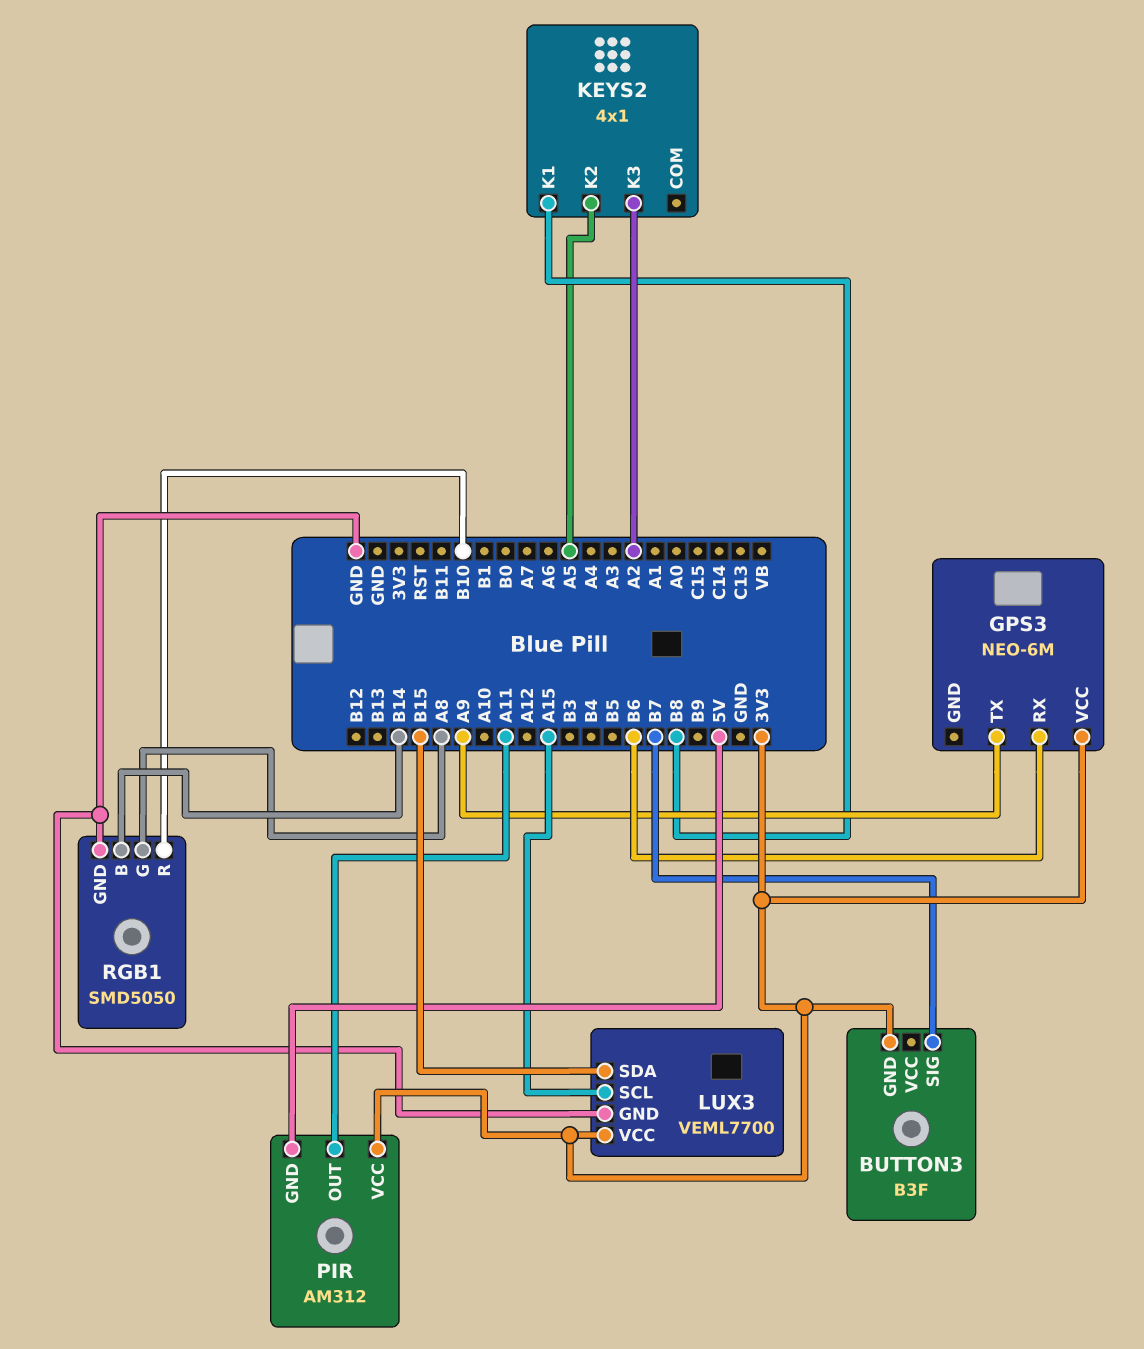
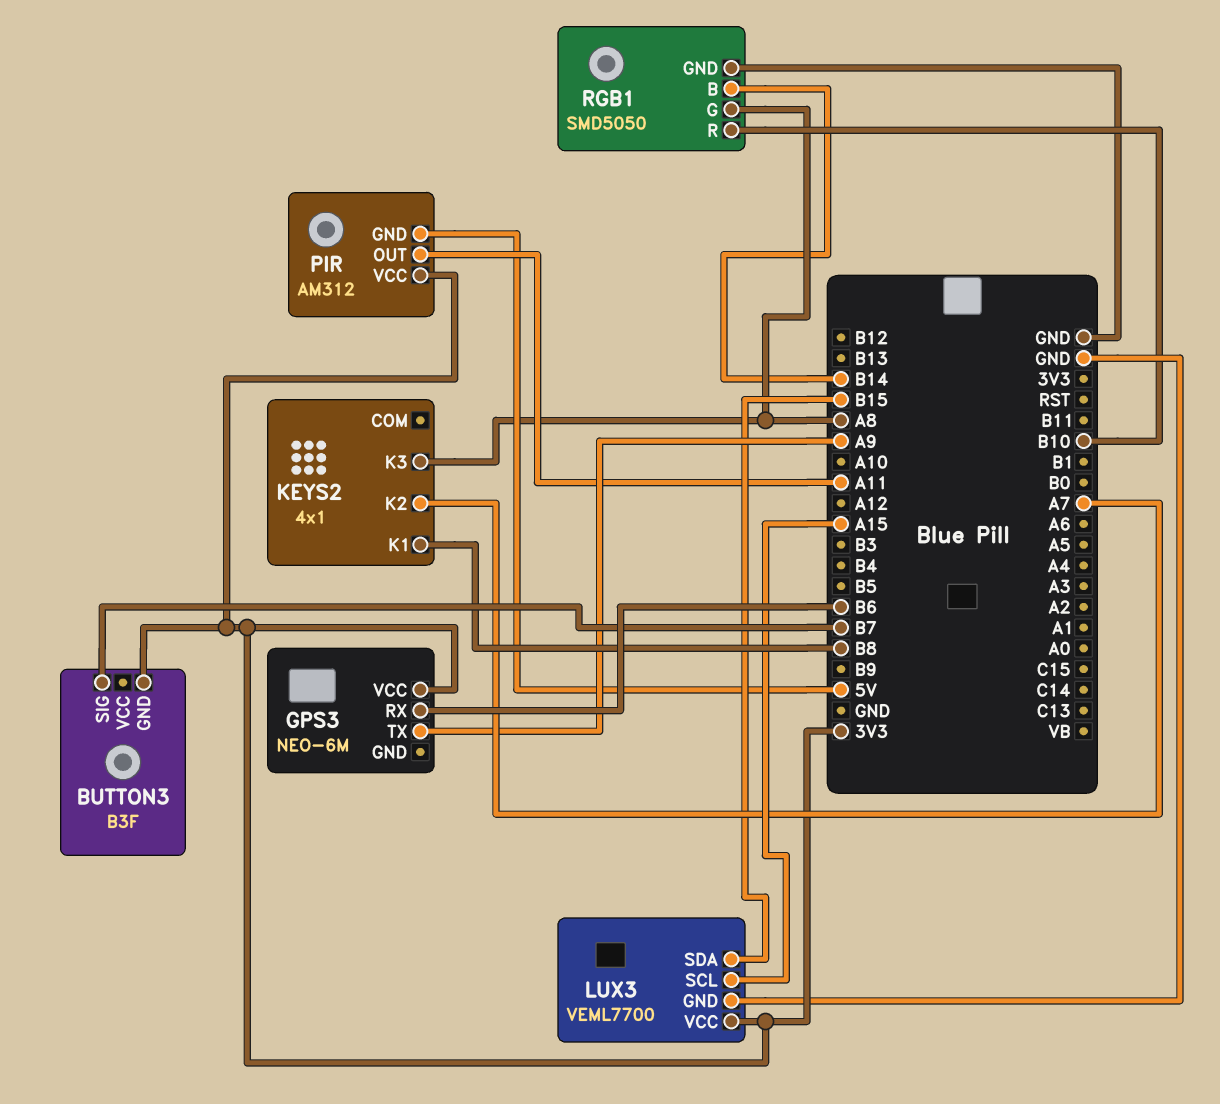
KEYS2 pin K2: A5 -> A7
KEYS2 pin K3: A2 -> A8

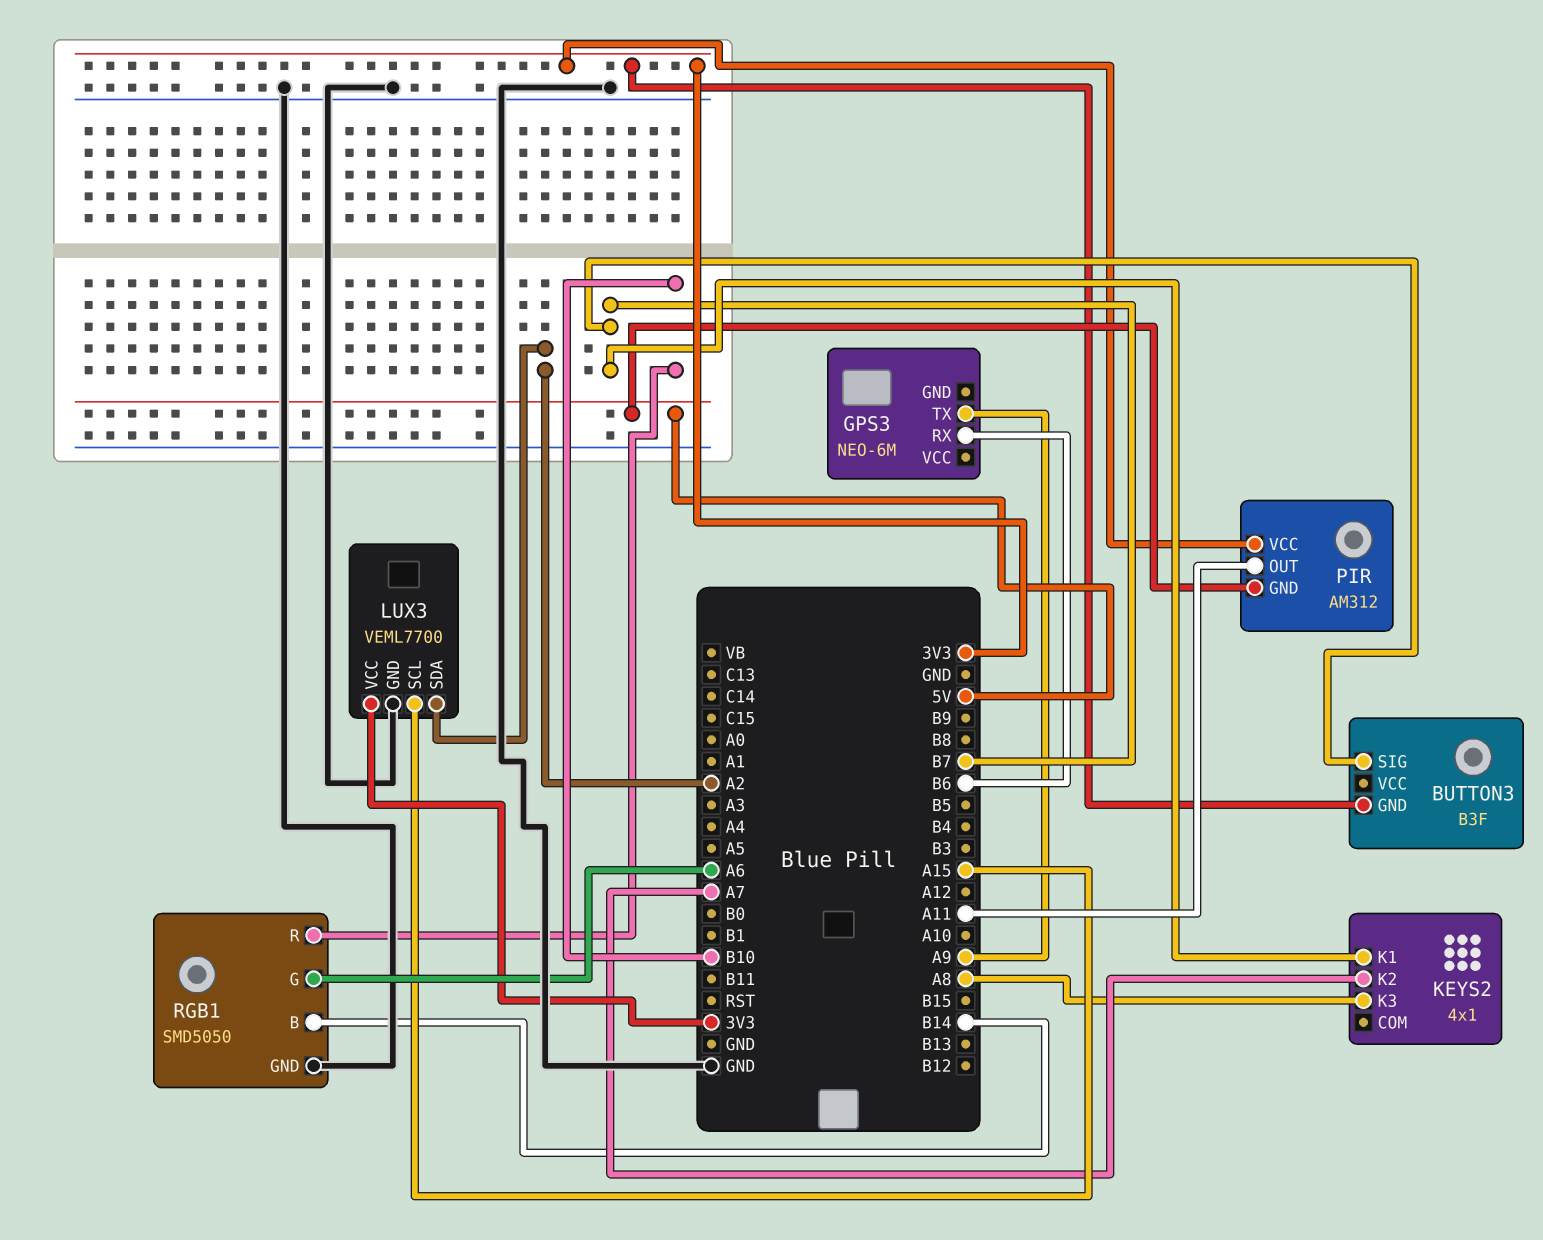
GPS3 pin VCC: 3V3 -> none
KEYS2 pin K1: B8 -> B7
LUX3 pin SDA: B15 -> A2
RGB1 pin G: A8 -> A6

